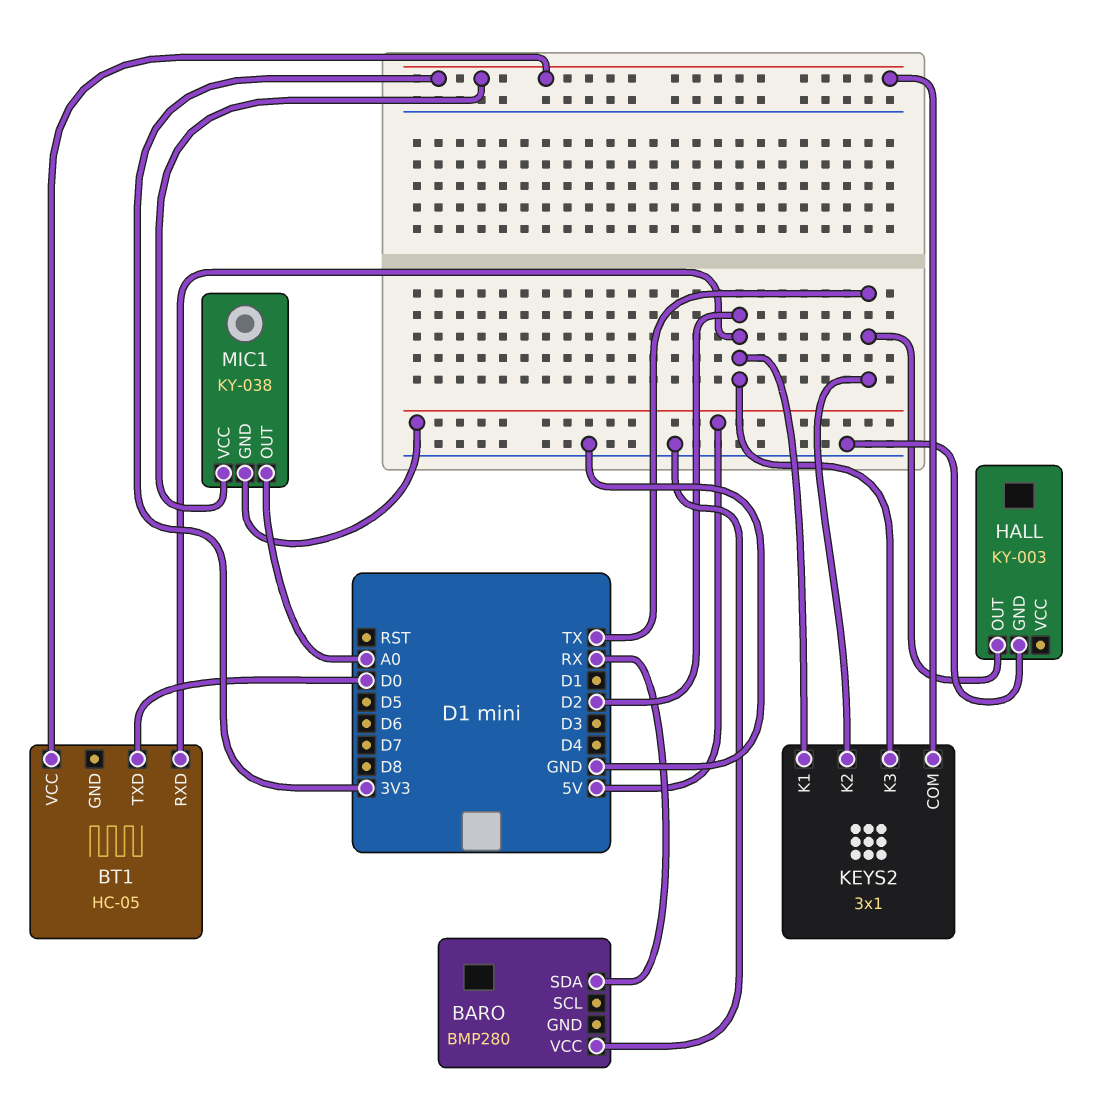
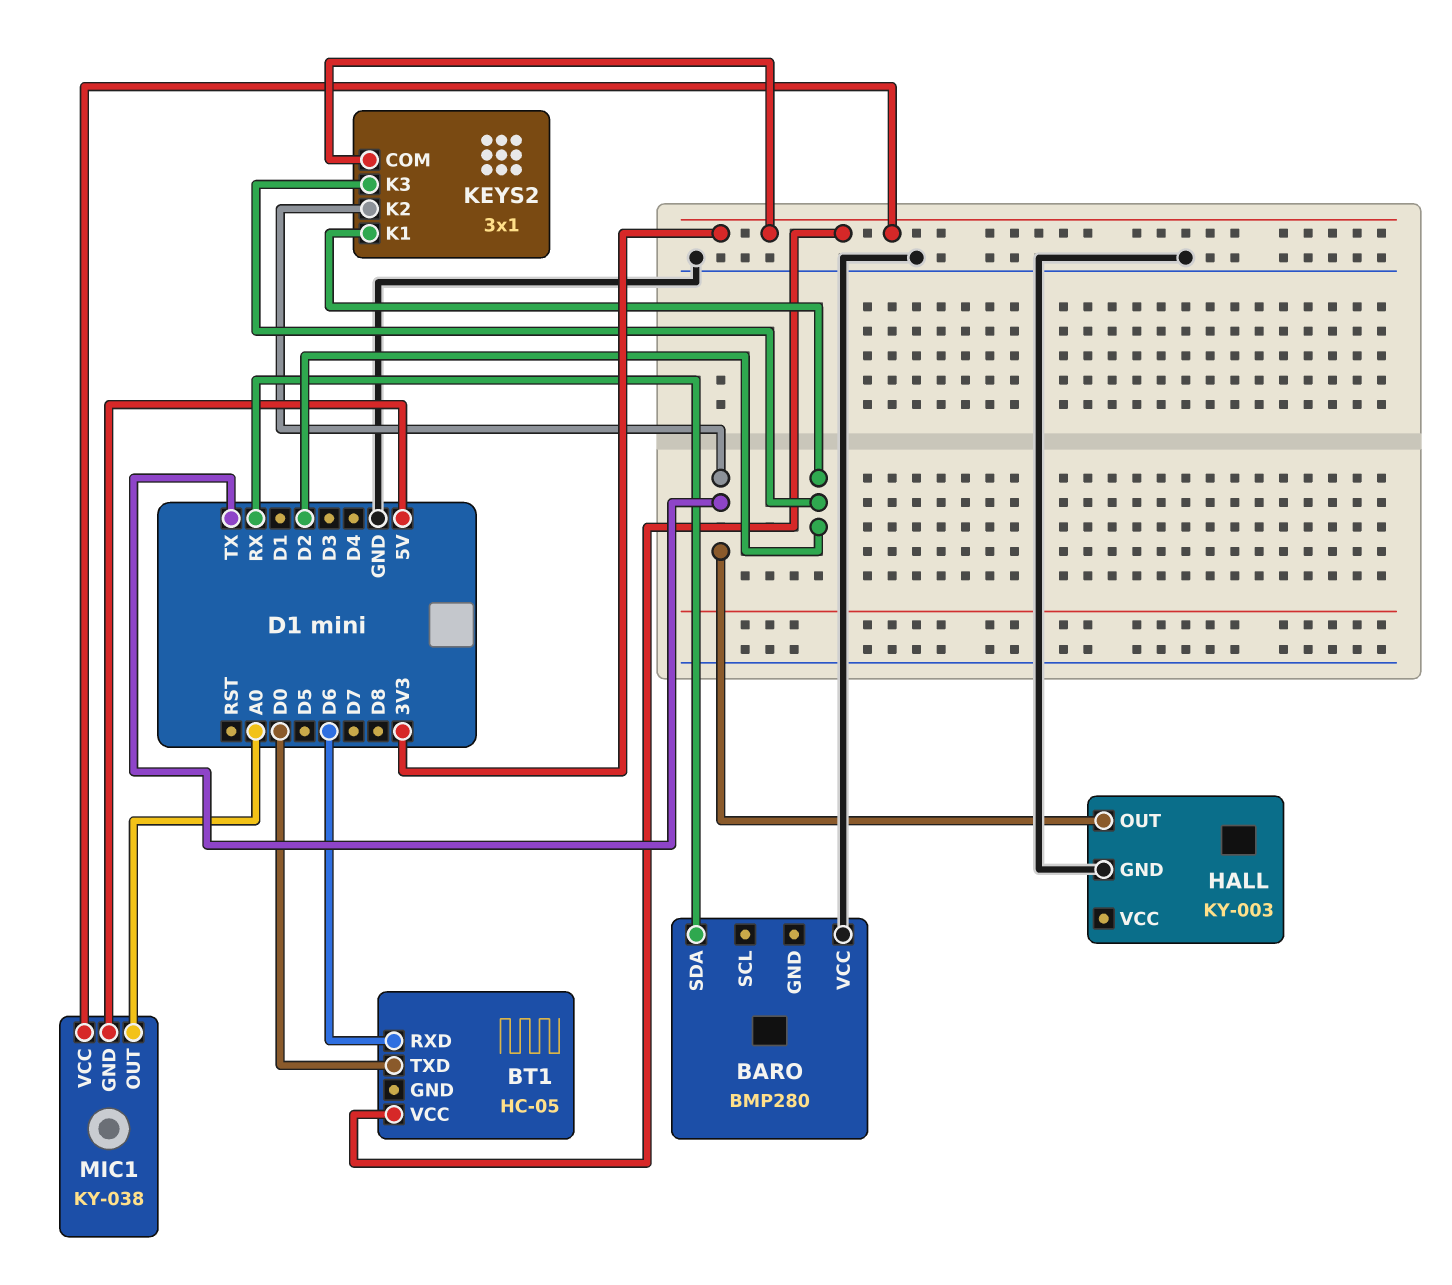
BT1 pin RXD: D2 -> D6

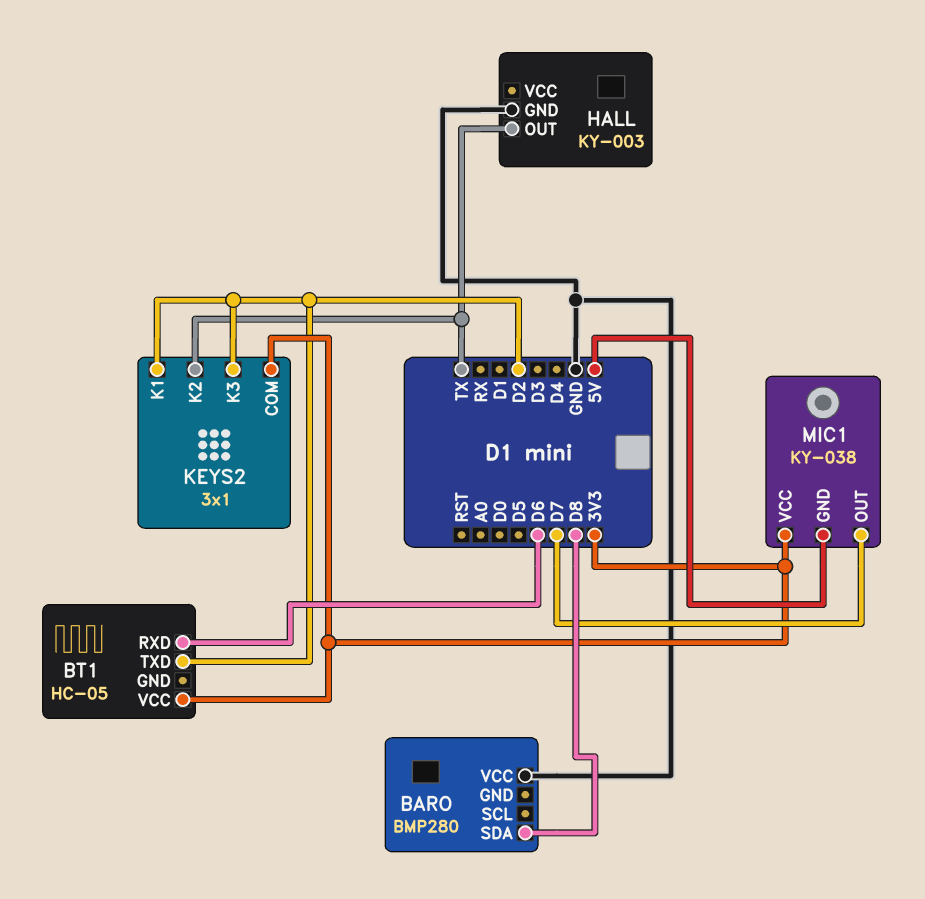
BARO pin SDA: RX -> D8
BT1 pin TXD: D0 -> D2
MIC1 pin OUT: A0 -> D7

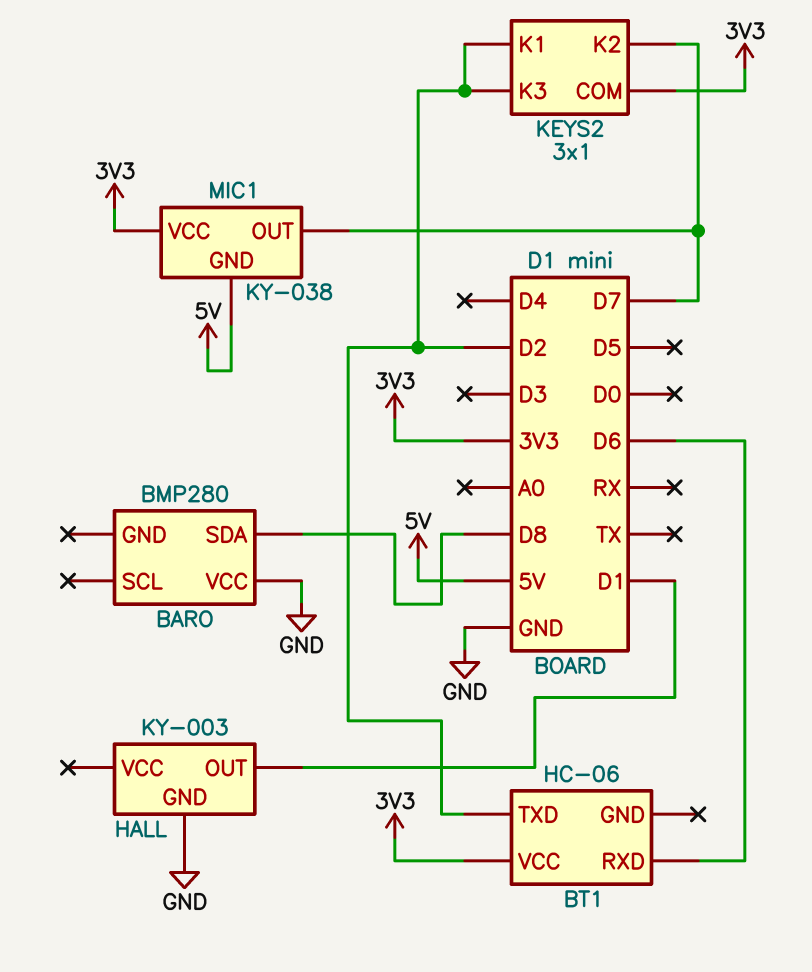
BT1: HC-05 -> HC-06
HALL pin OUT: TX -> D1
KEYS2 pin K2: TX -> D7

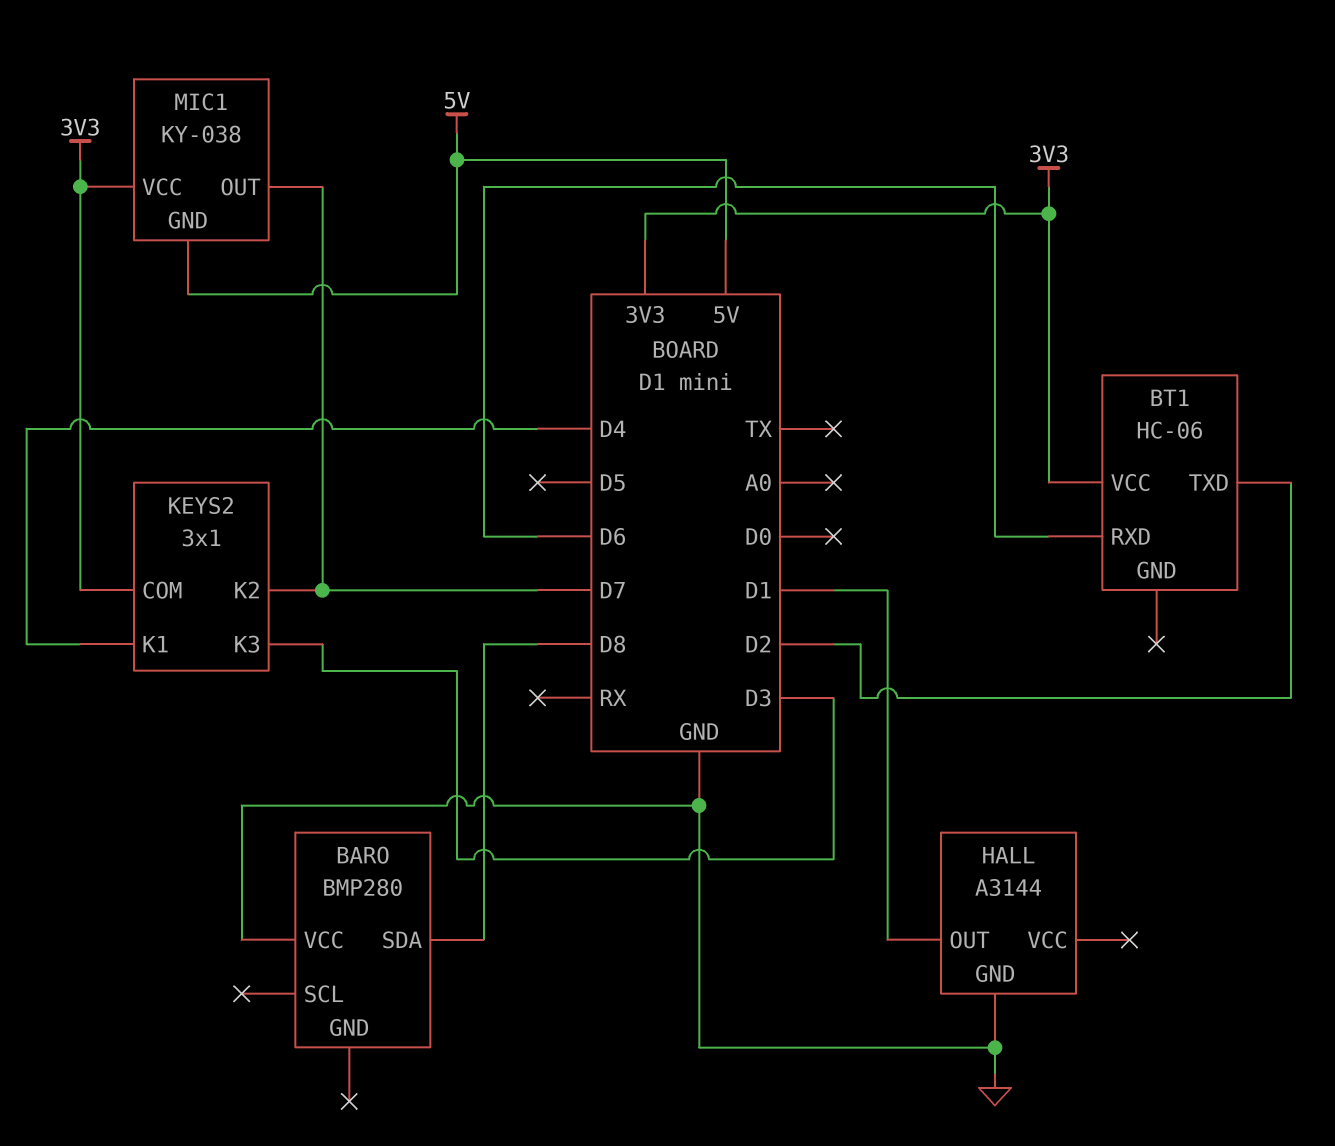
HALL: KY-003 -> A3144
KEYS2 pin K1: D2 -> D4
KEYS2 pin K3: D2 -> D3

